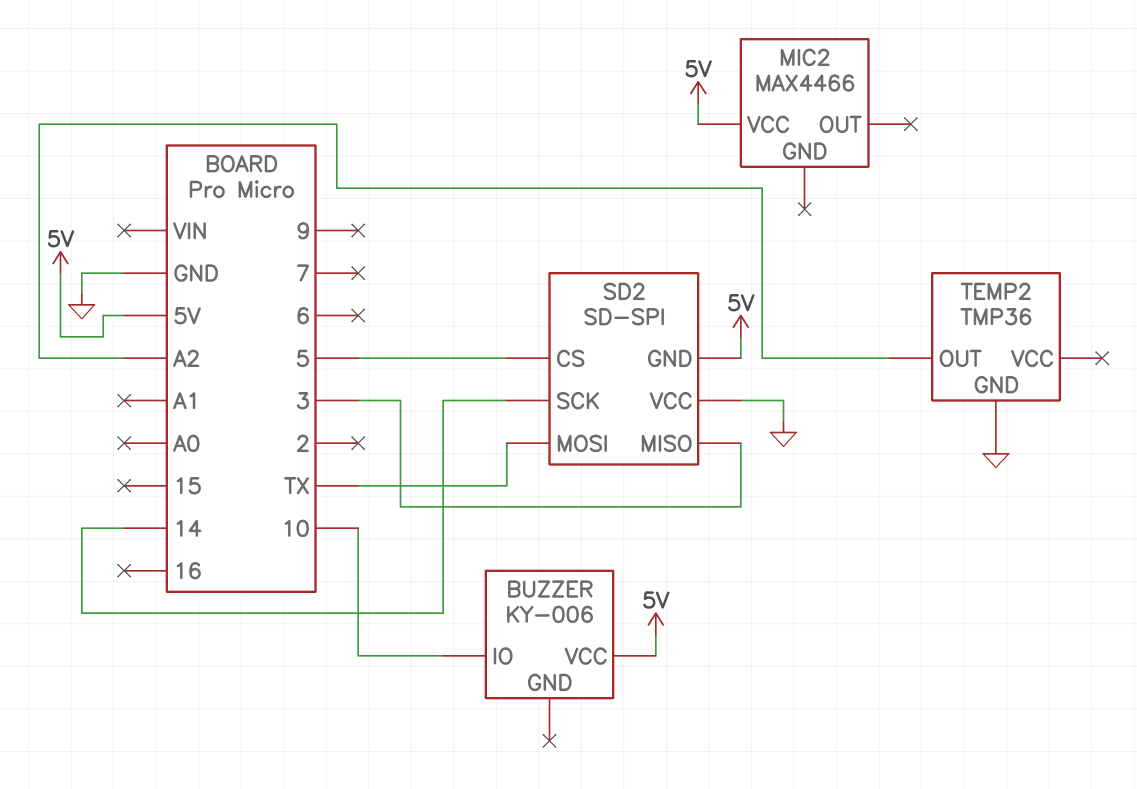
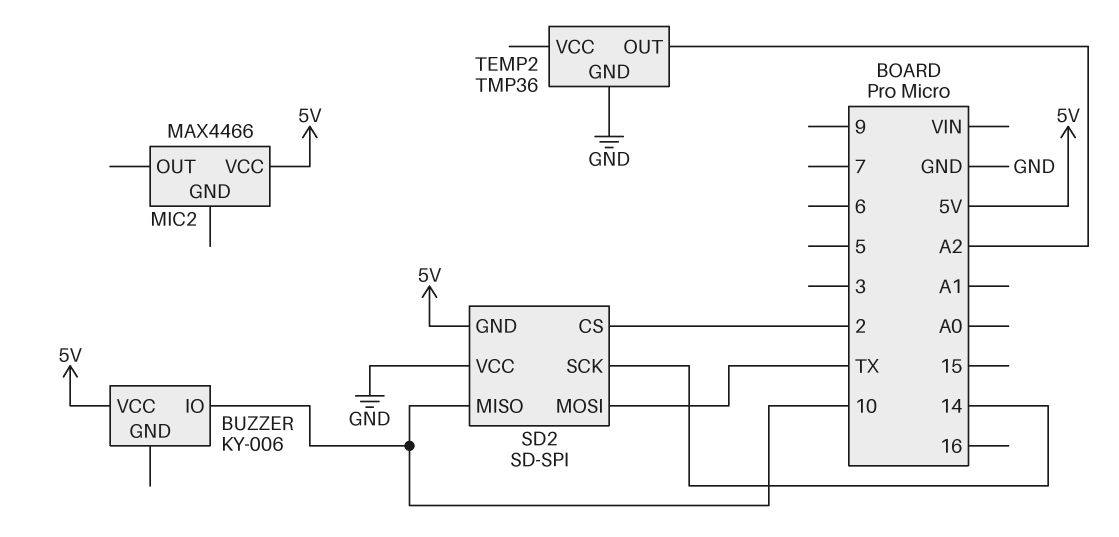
SD2 pin CS: 5 -> 2
SD2 pin MISO: 3 -> 10

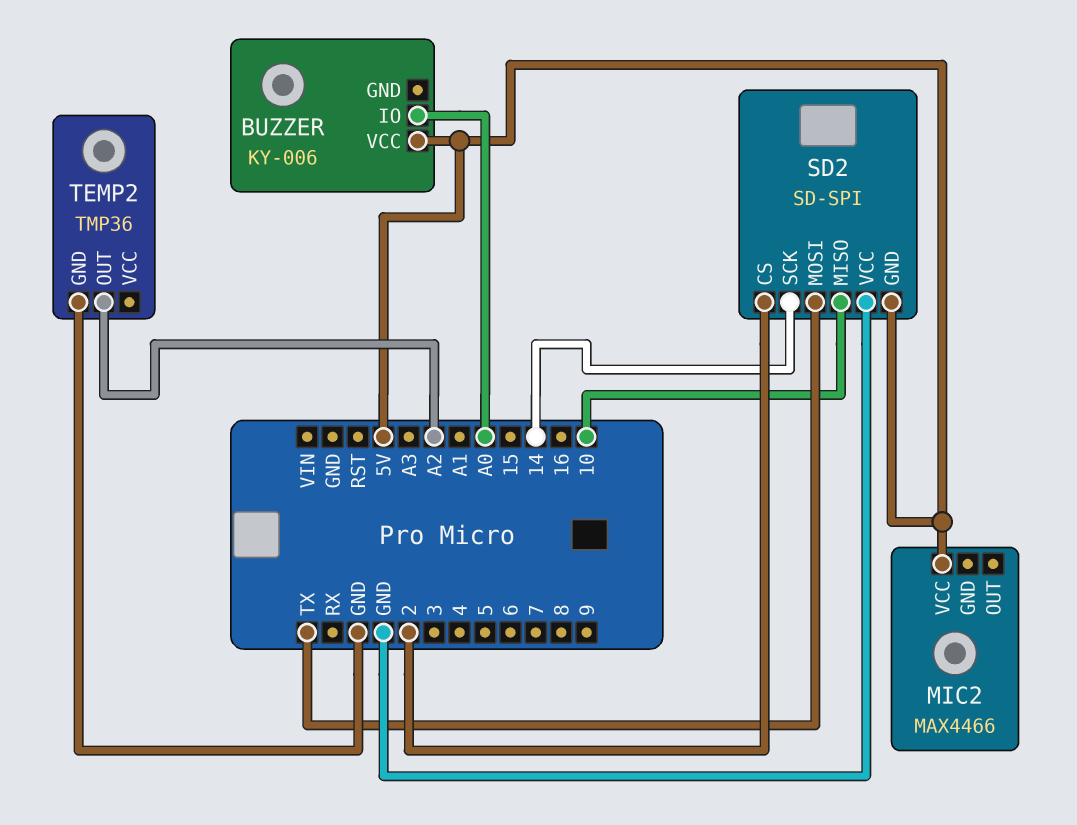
BUZZER pin IO: 10 -> A0

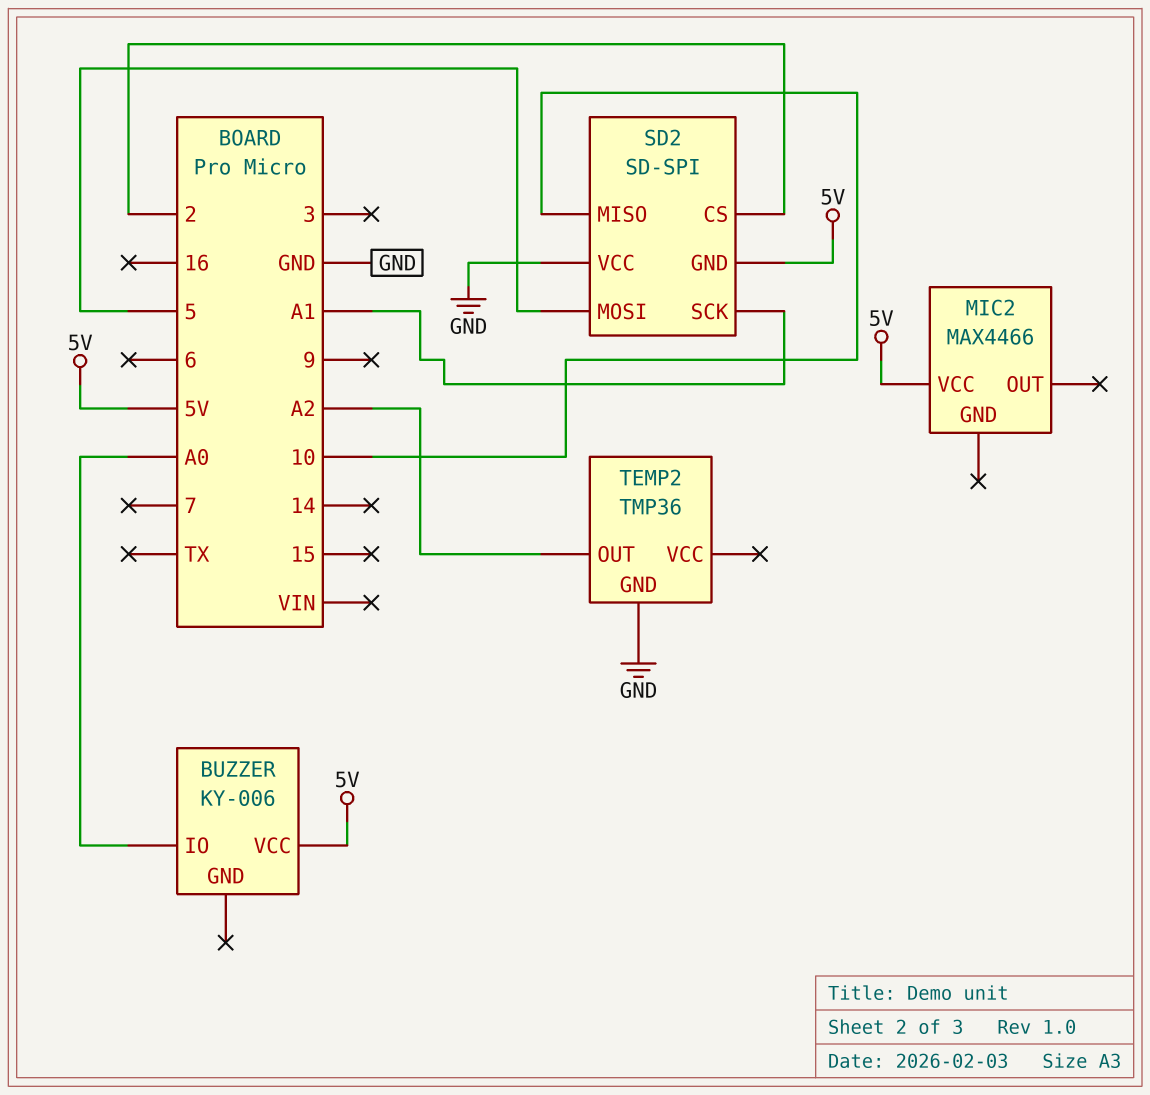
SD2 pin MOSI: TX -> 5
SD2 pin SCK: 14 -> A1

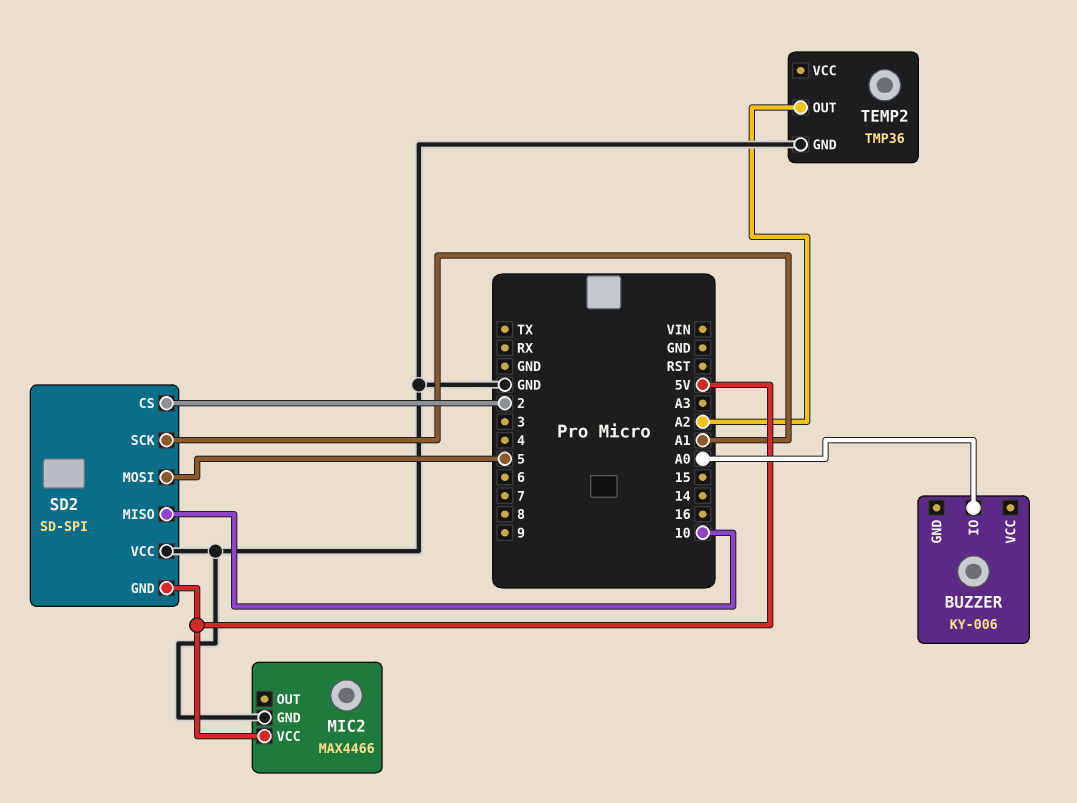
BUZZER pin VCC: 5V -> none
MIC2 pin GND: none -> GND

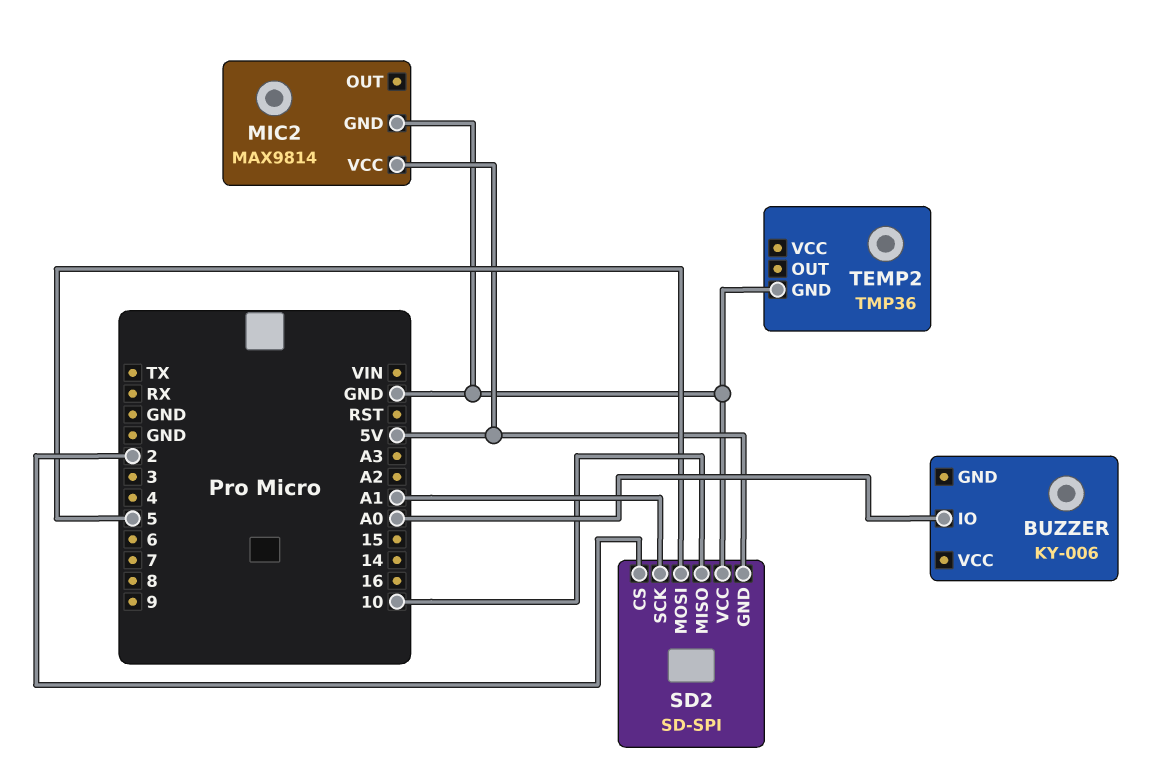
MIC2: MAX4466 -> MAX9814
TEMP2 pin OUT: A2 -> none

